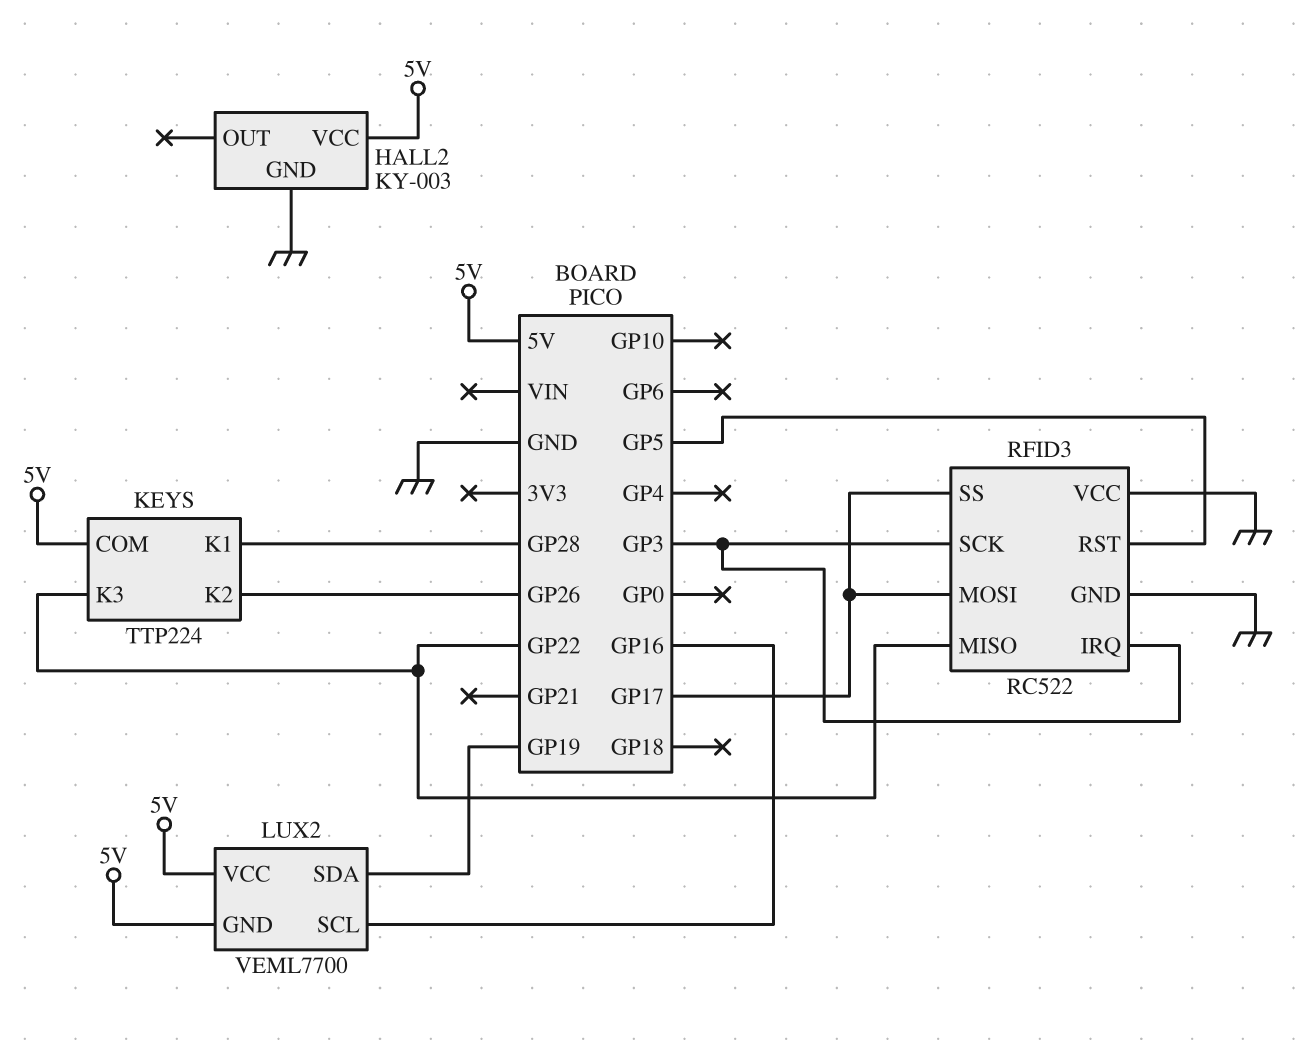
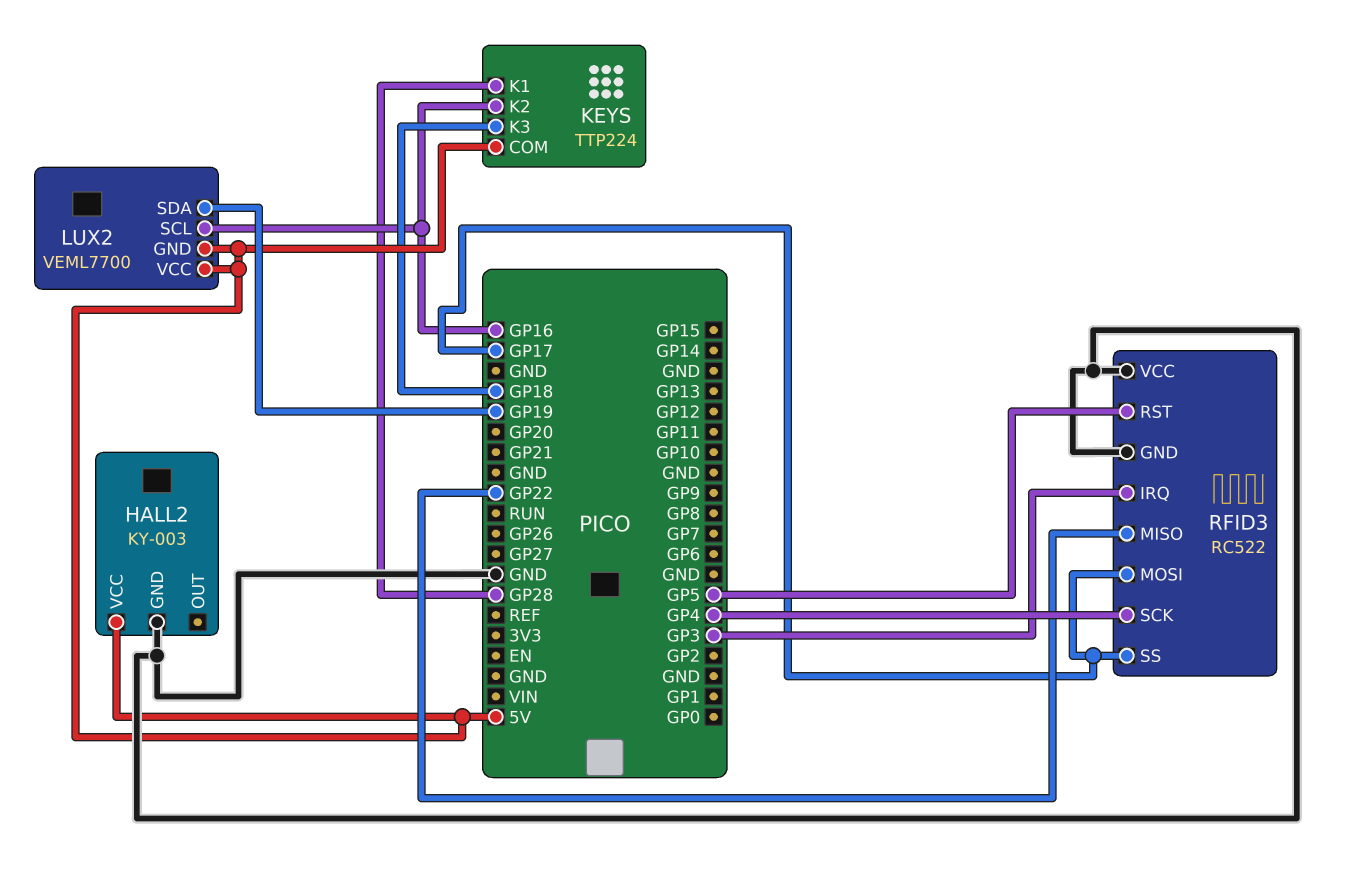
KEYS pin K2: GP26 -> GP16
KEYS pin K3: GP22 -> GP18
RFID3 pin SCK: GP3 -> GP4

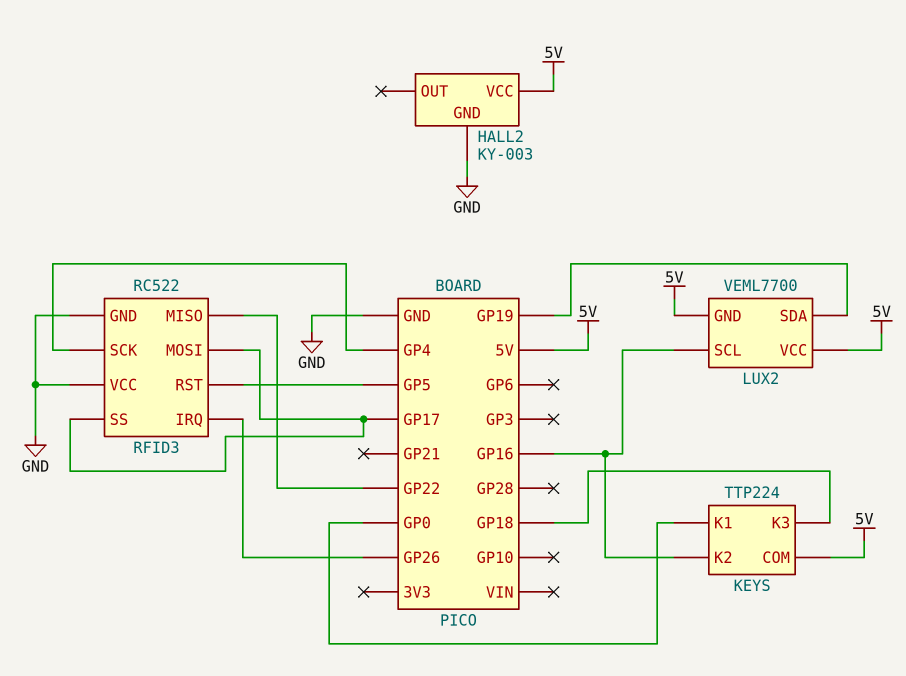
KEYS pin K1: GP28 -> GP0
RFID3 pin IRQ: GP3 -> GP26

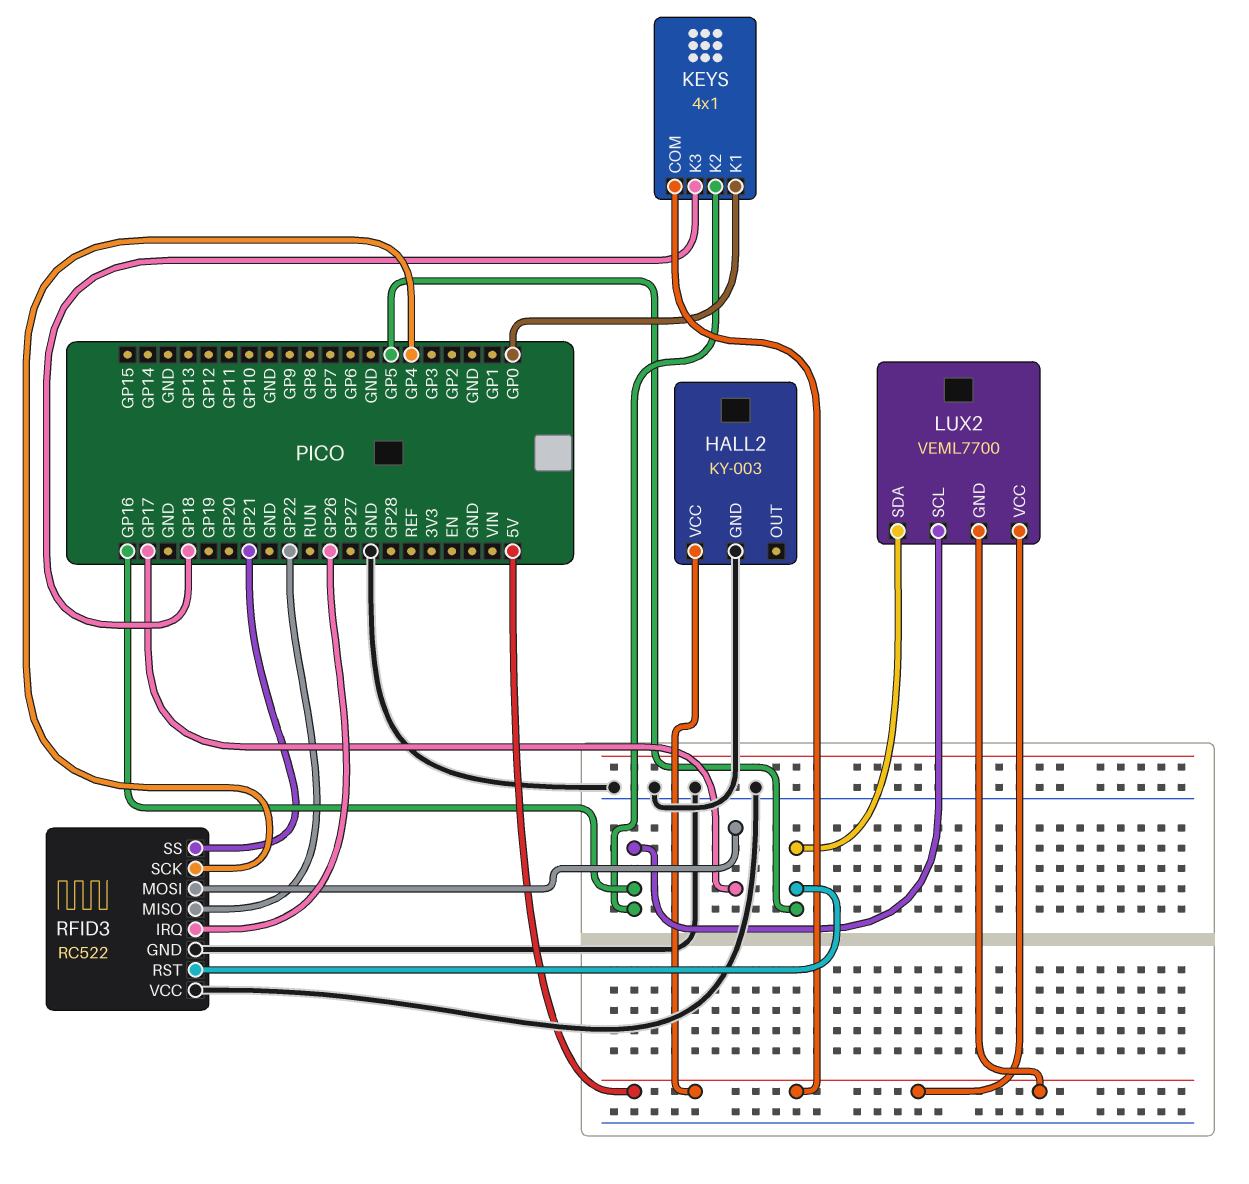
KEYS: TTP224 -> 4x1
LUX2 pin SDA: GP19 -> GP5
RFID3 pin SS: GP17 -> GP21

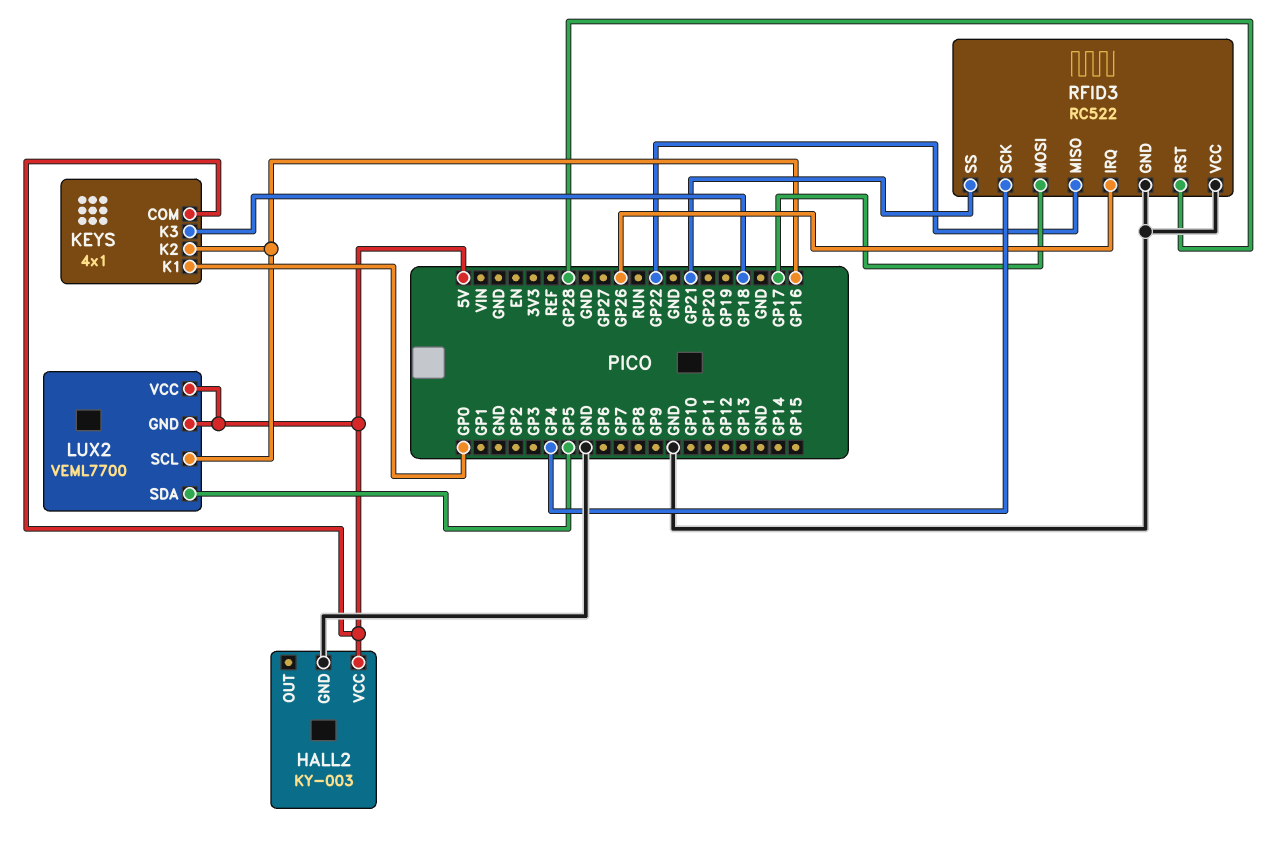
RFID3 pin RST: GP5 -> GP28

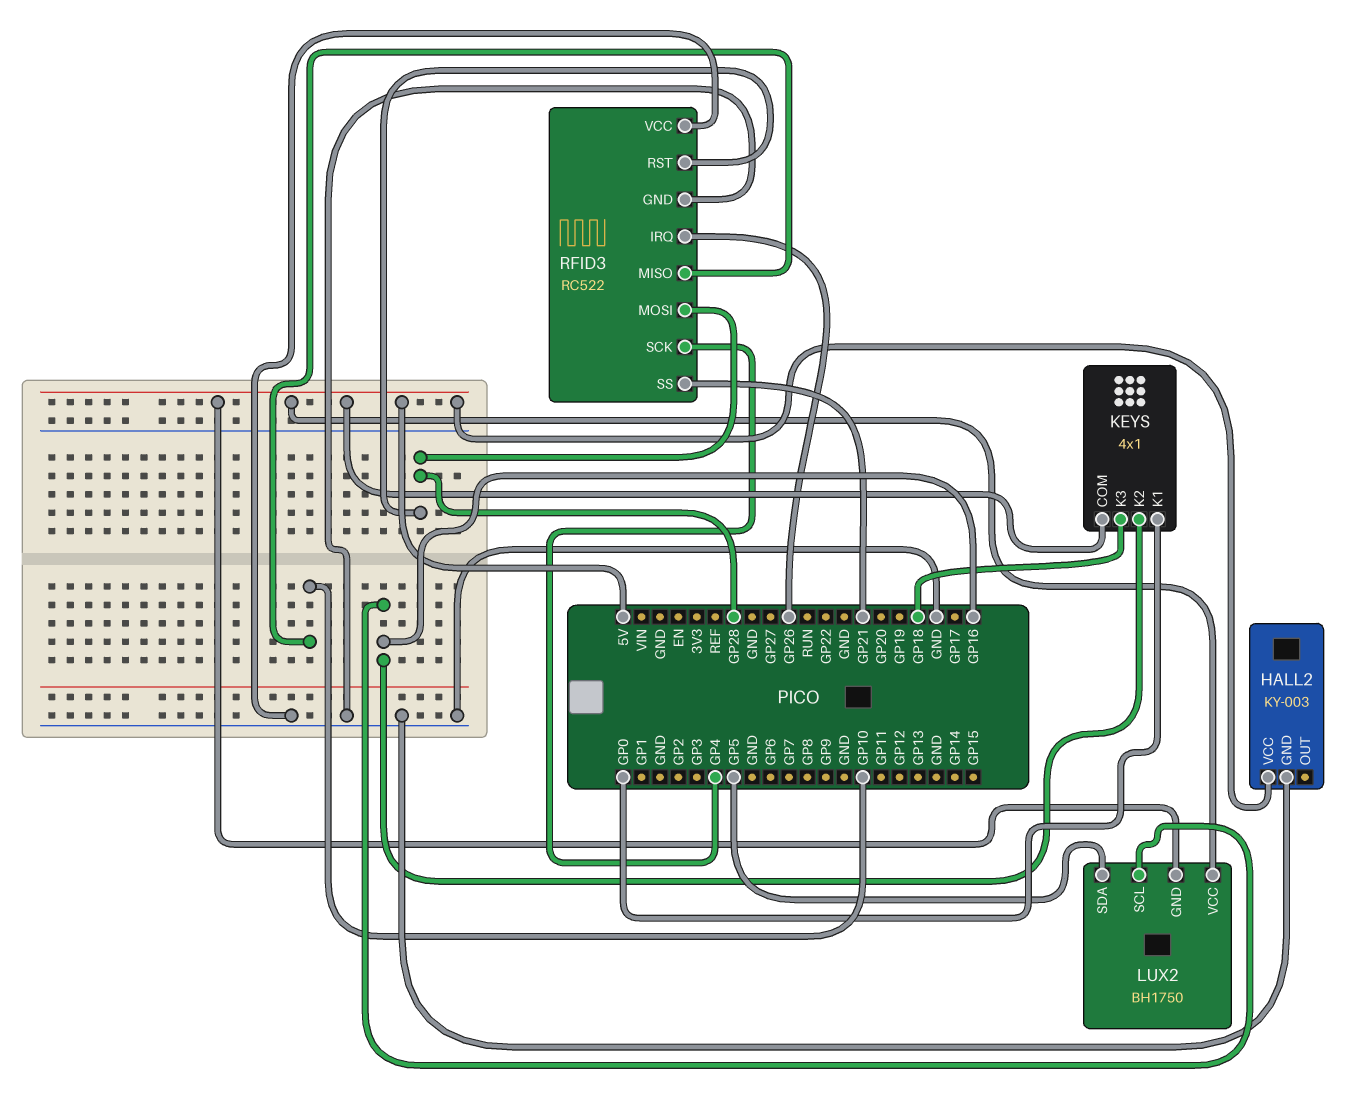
LUX2: VEML7700 -> BH1750
RFID3 pin MISO: GP22 -> GP10
RFID3 pin MOSI: GP17 -> GP28

